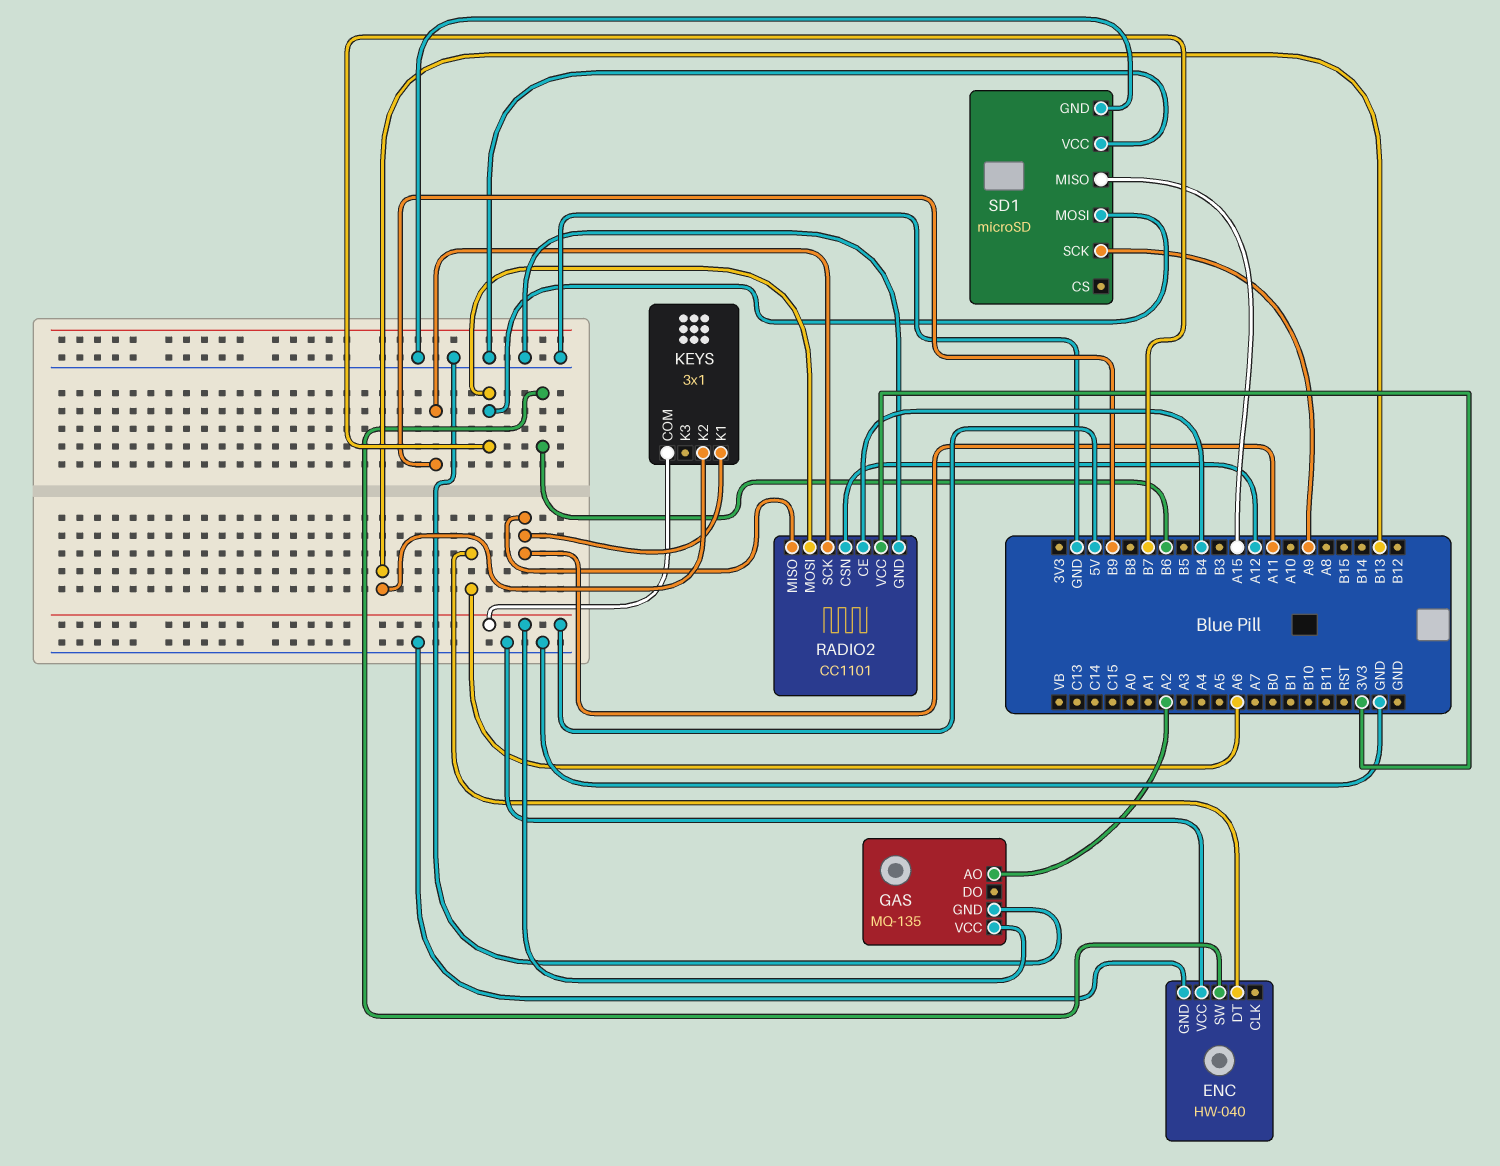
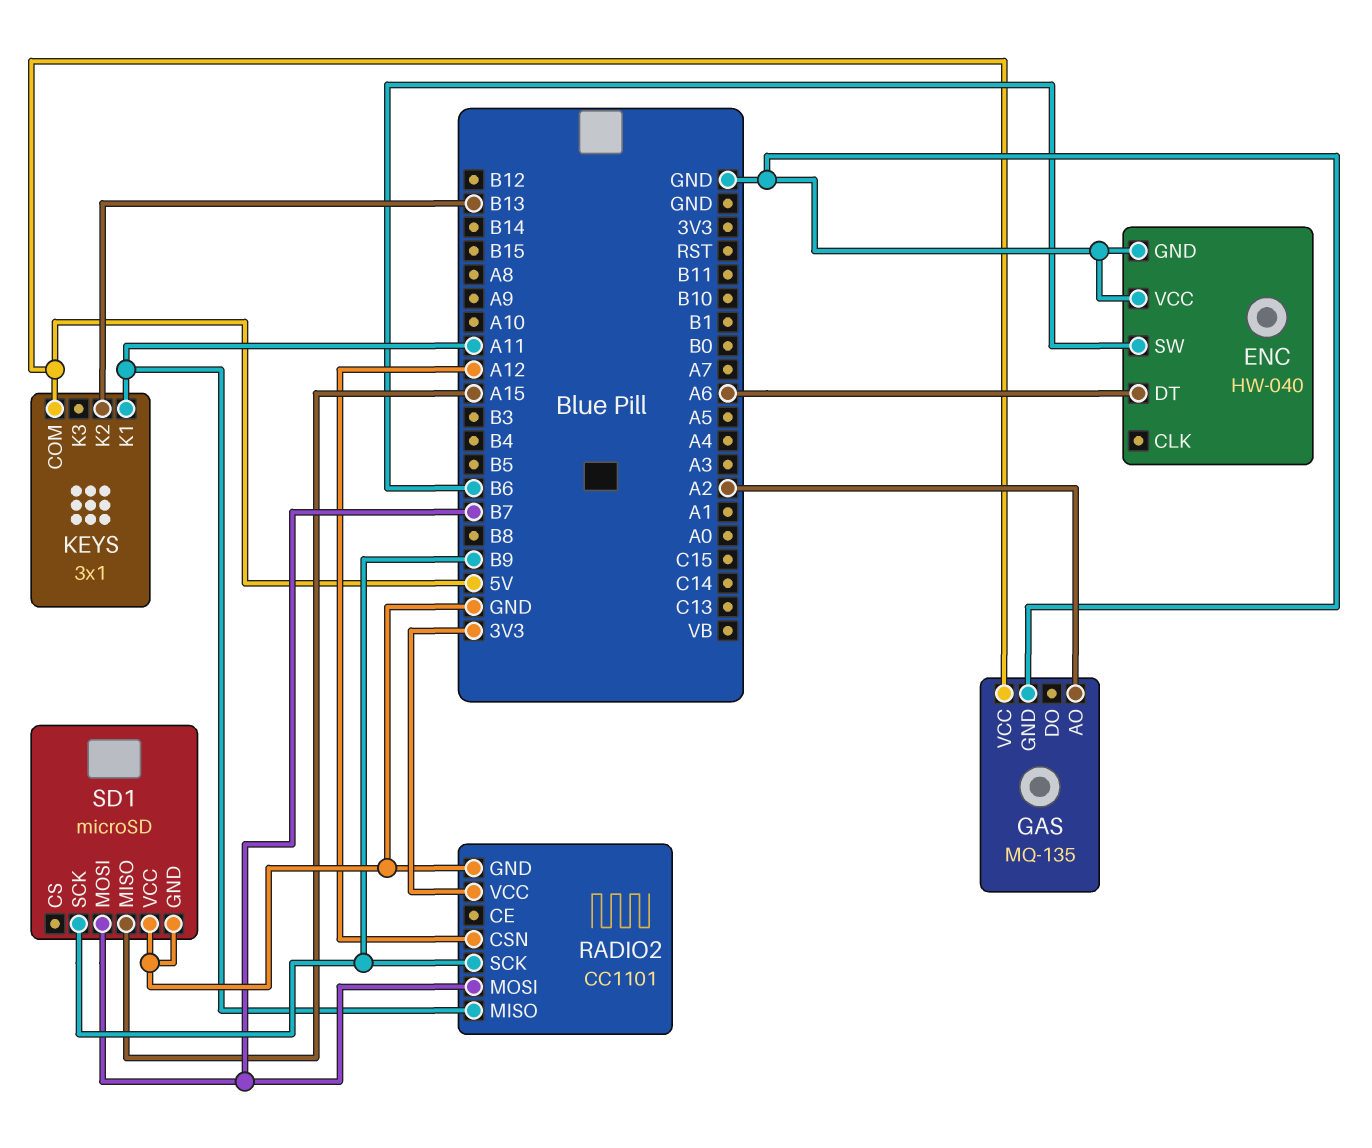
RADIO2 pin CE: B4 -> none
SD1 pin SCK: A9 -> B9

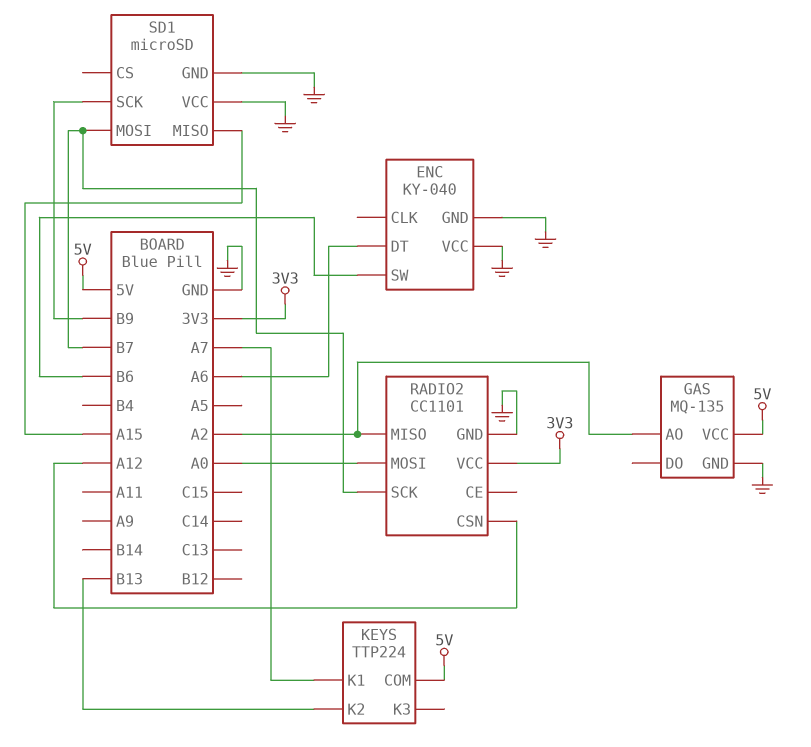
ENC: HW-040 -> KY-040
KEYS: 3x1 -> TTP224
KEYS pin K1: A11 -> A7
RADIO2 pin MISO: A11 -> A2
RADIO2 pin MOSI: B7 -> A0
RADIO2 pin SCK: B9 -> B7

